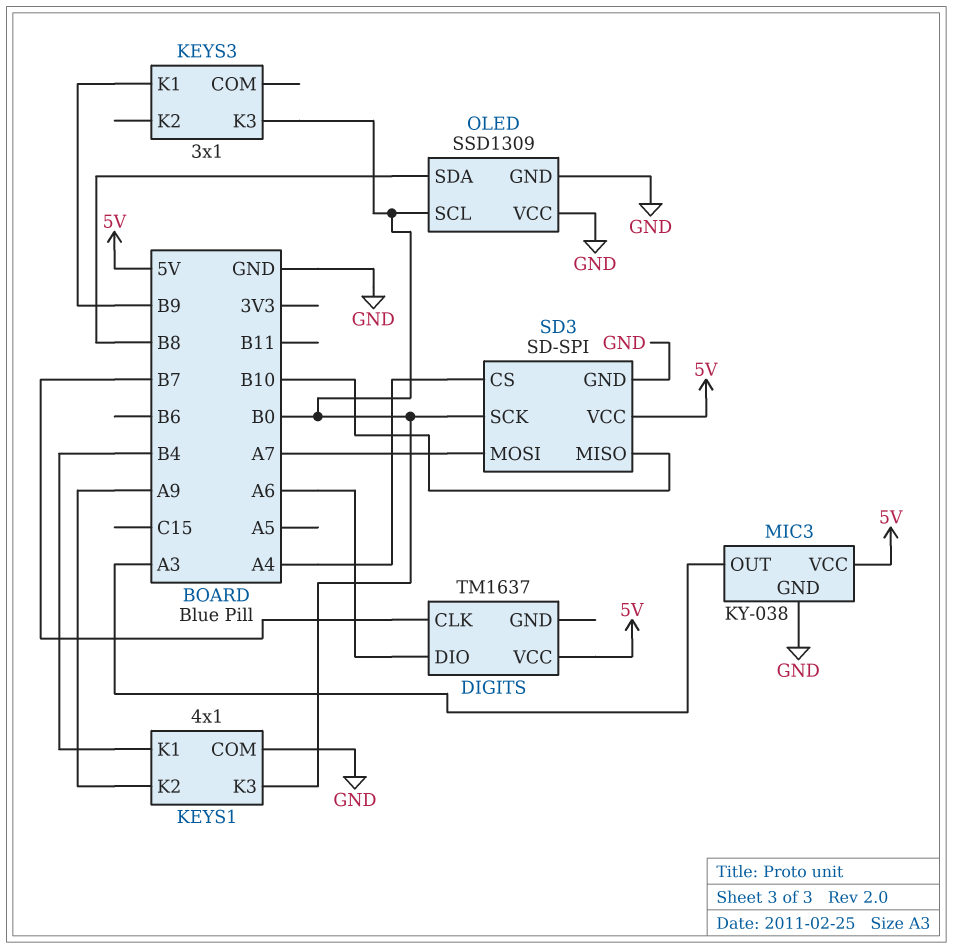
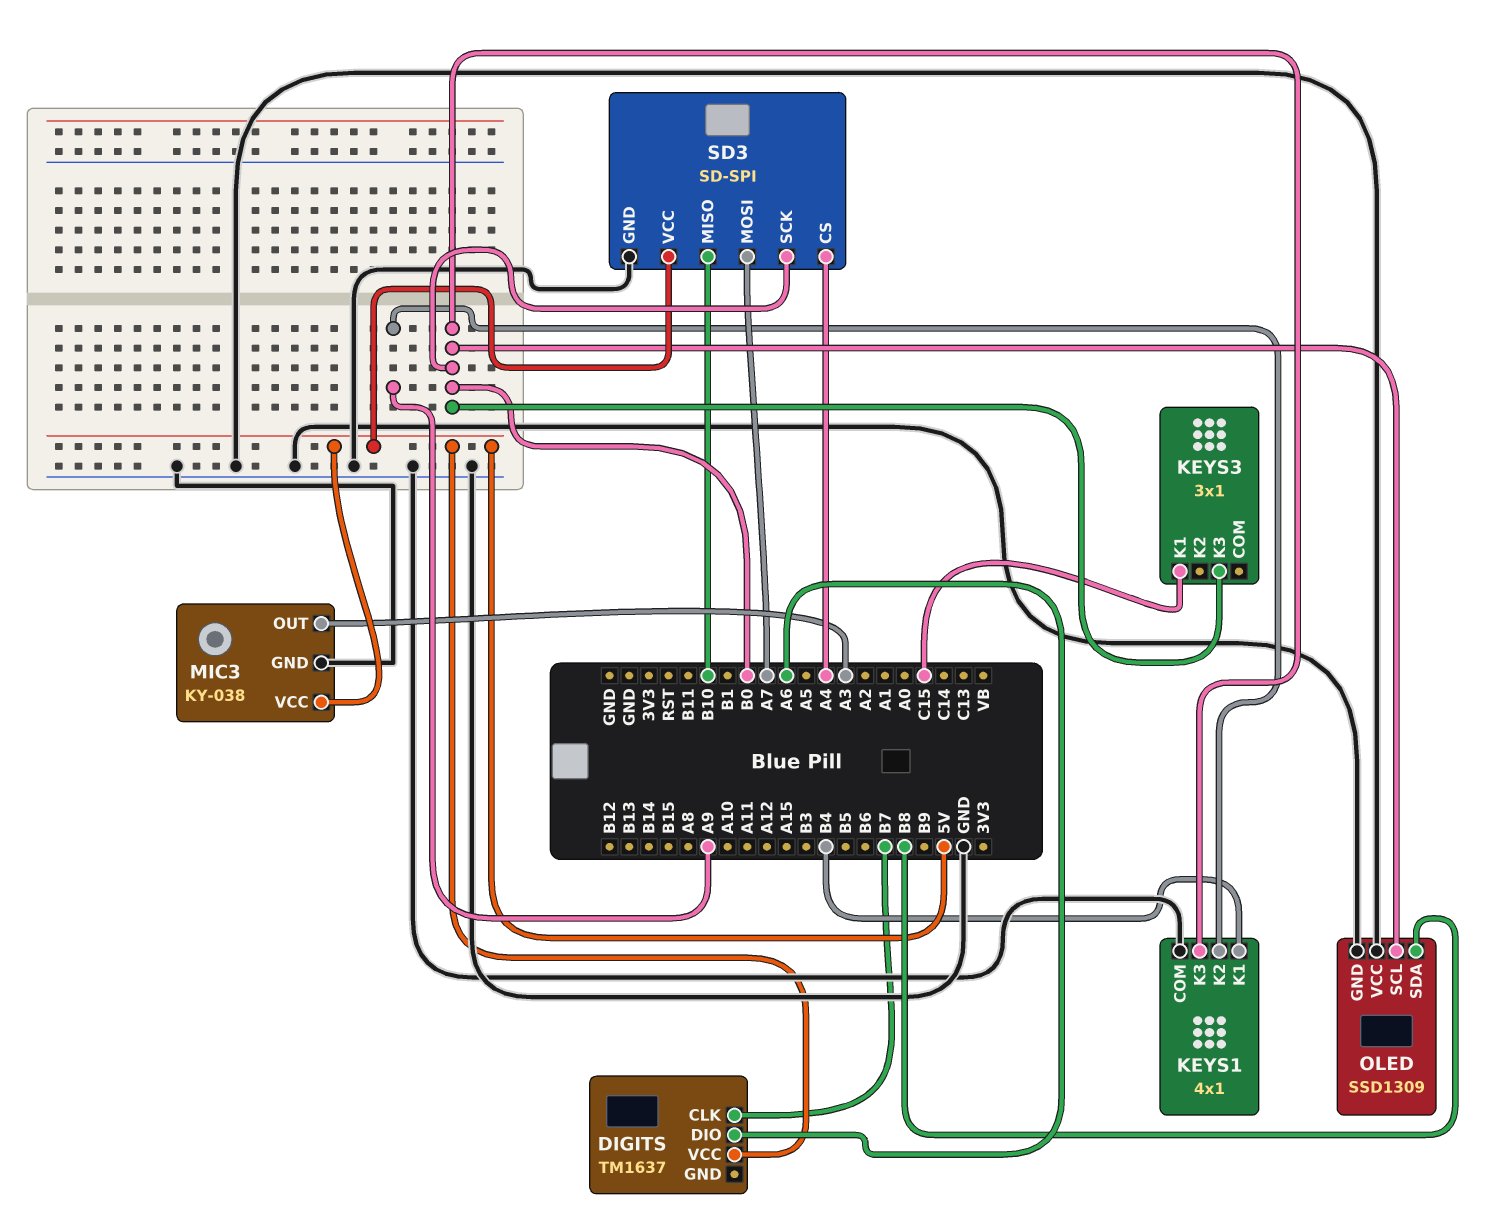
KEYS3 pin K1: B9 -> C15

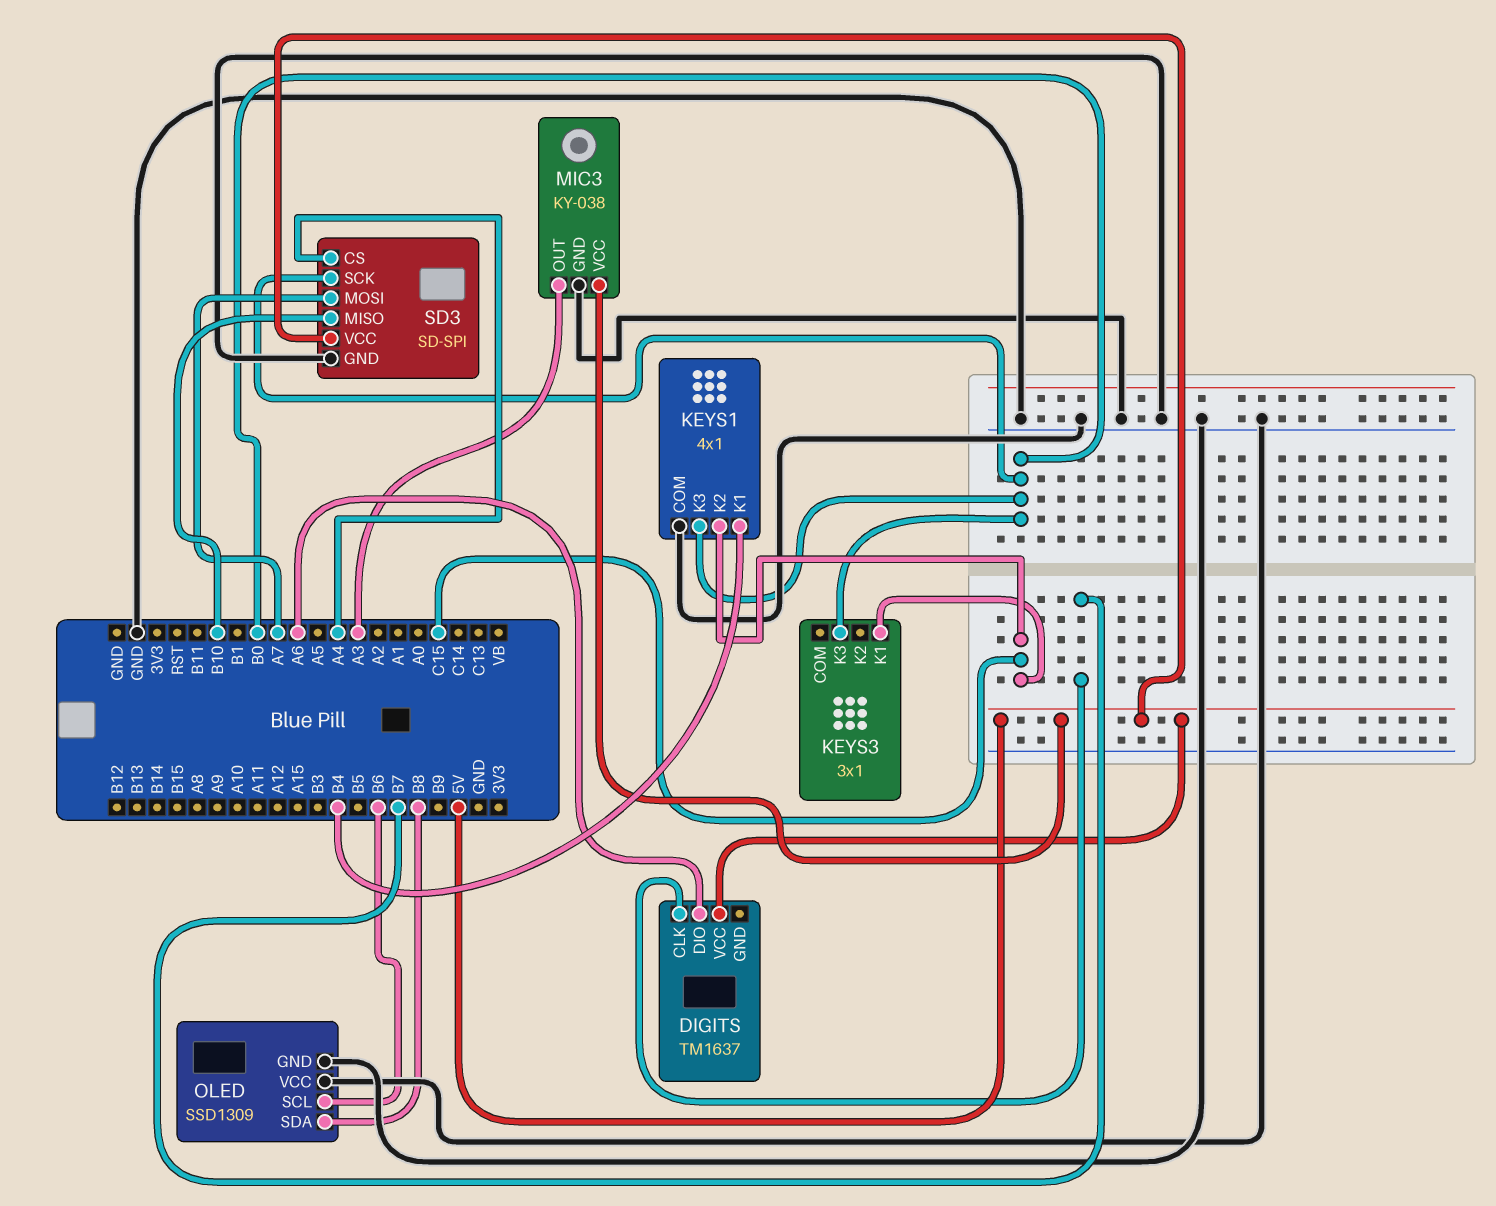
KEYS1 pin K2: A9 -> C15
OLED pin SCL: B0 -> B6

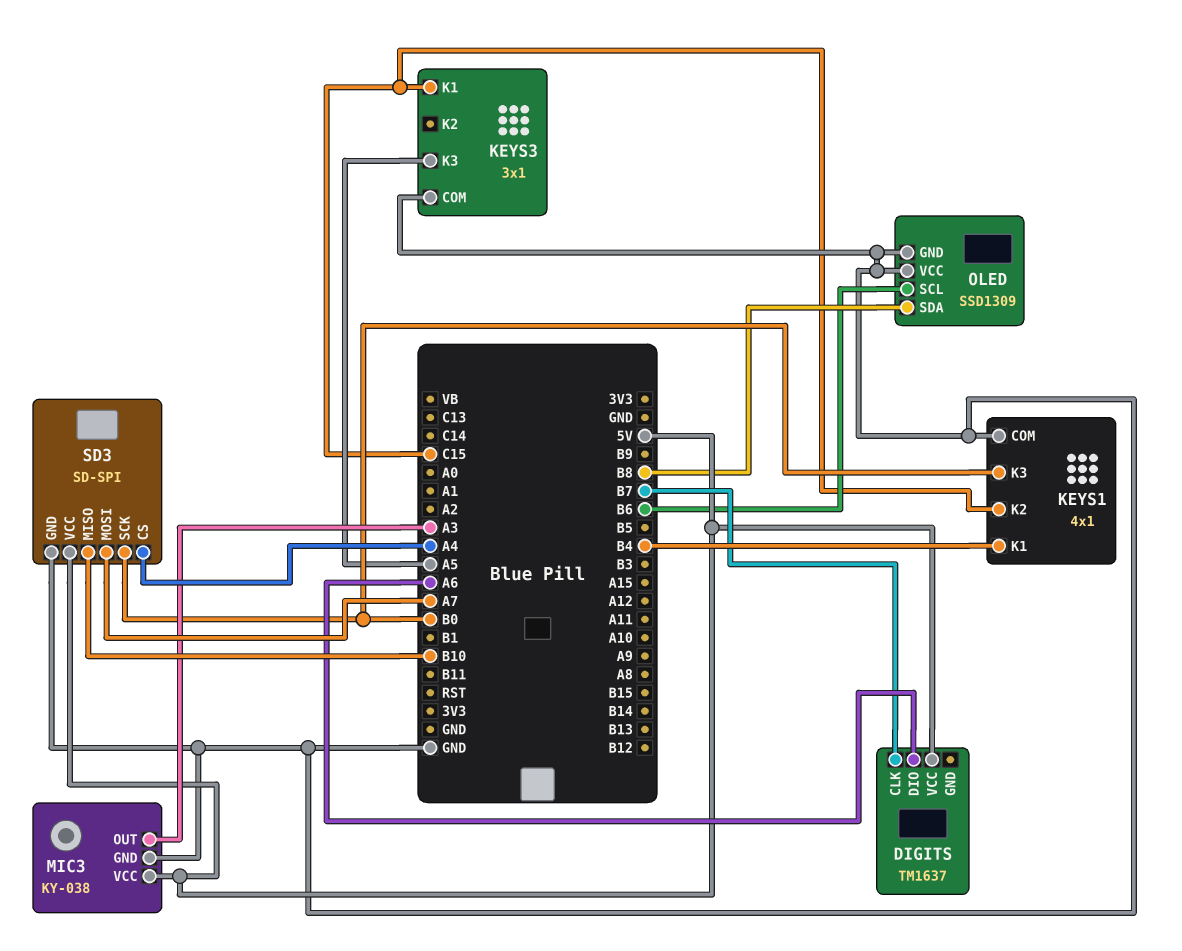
KEYS3 pin COM: none -> GND
KEYS3 pin K3: B0 -> A5

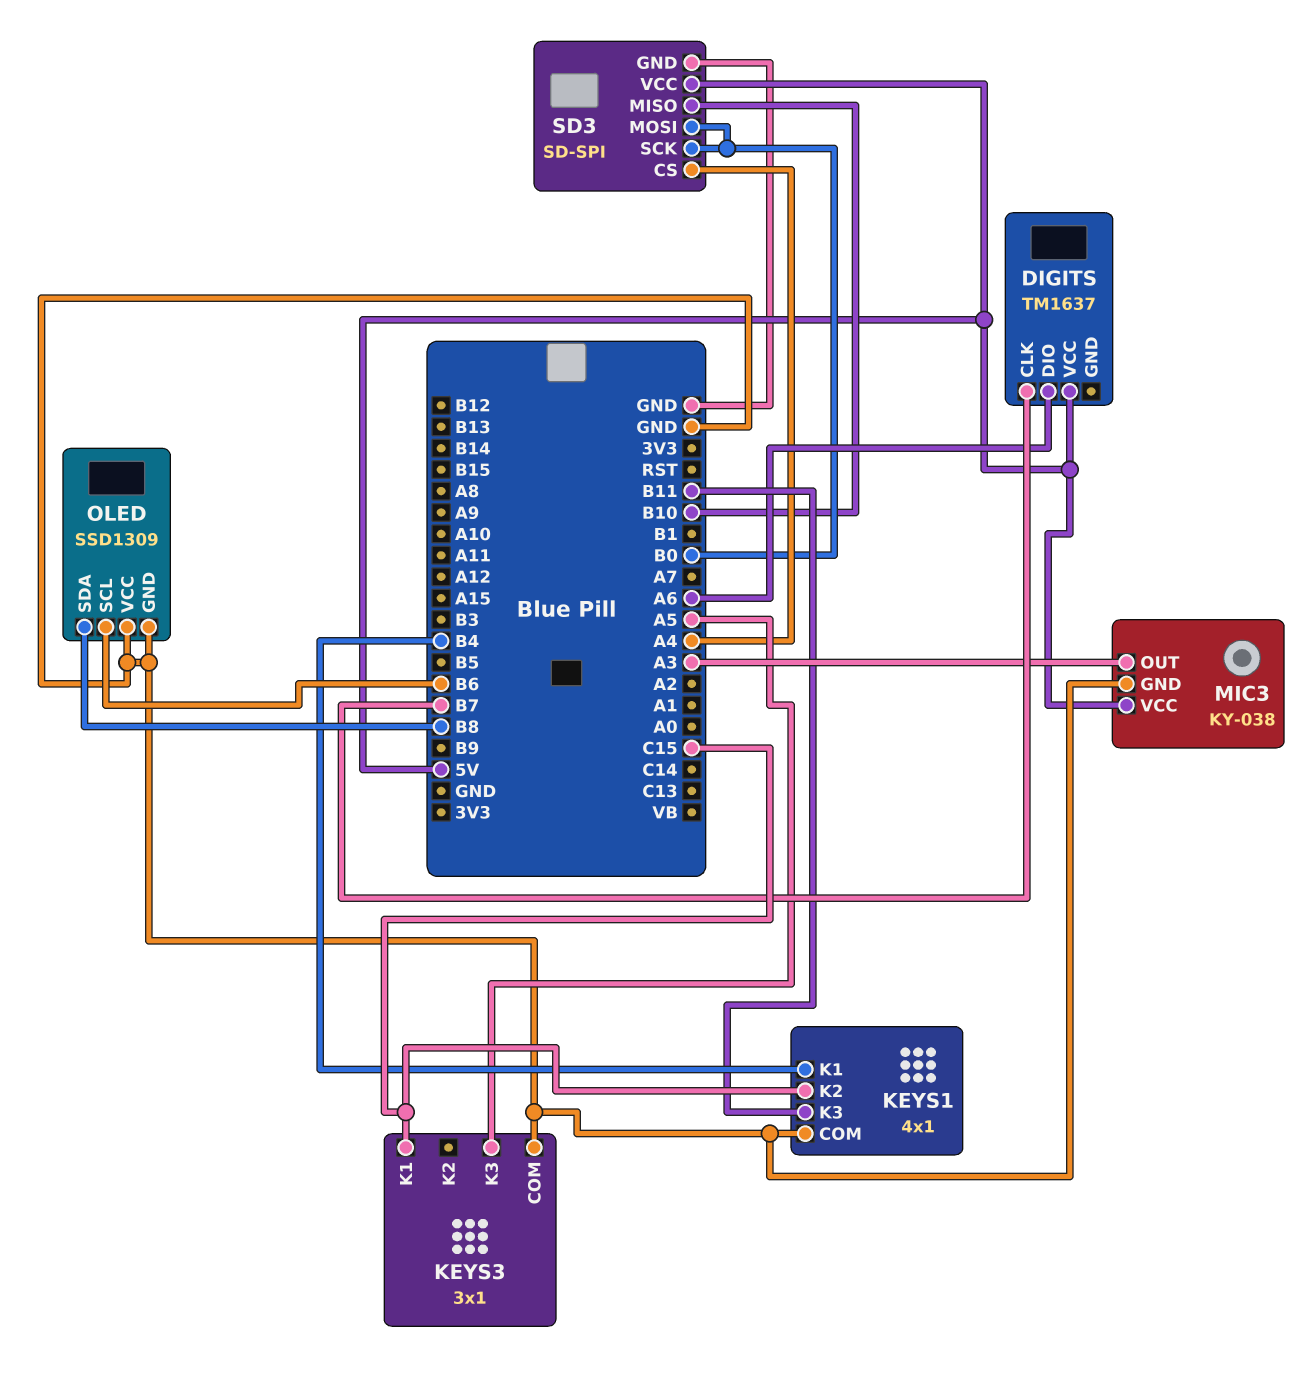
KEYS1 pin K3: B0 -> B11
SD3 pin MOSI: A7 -> B0

